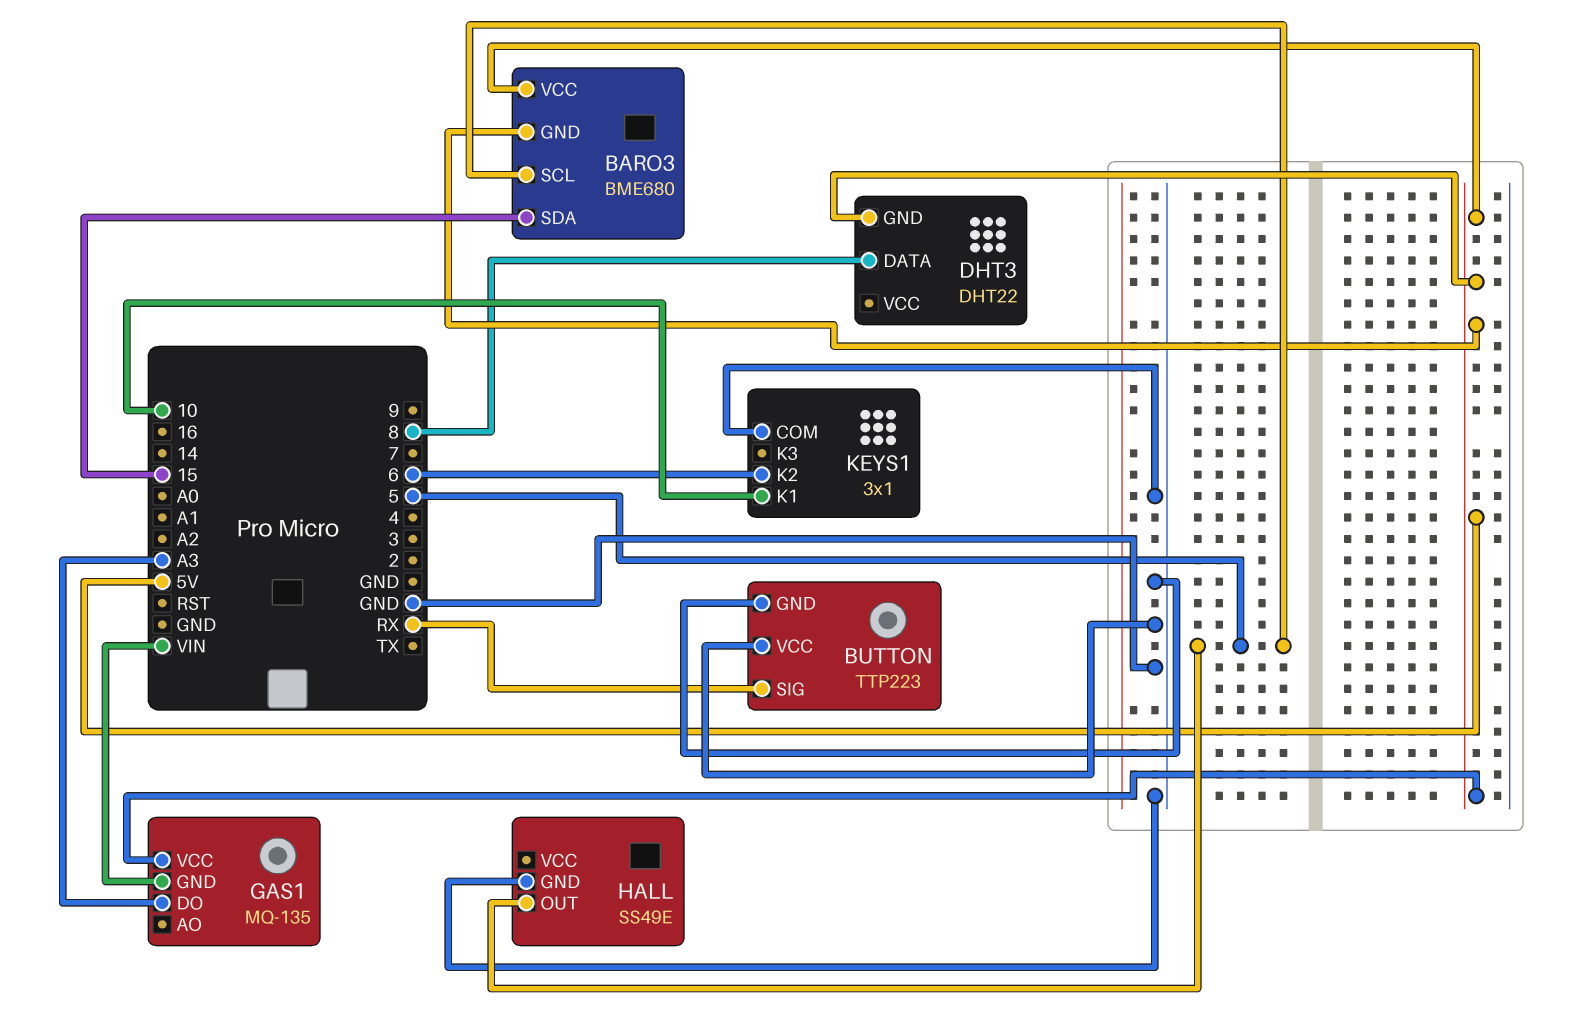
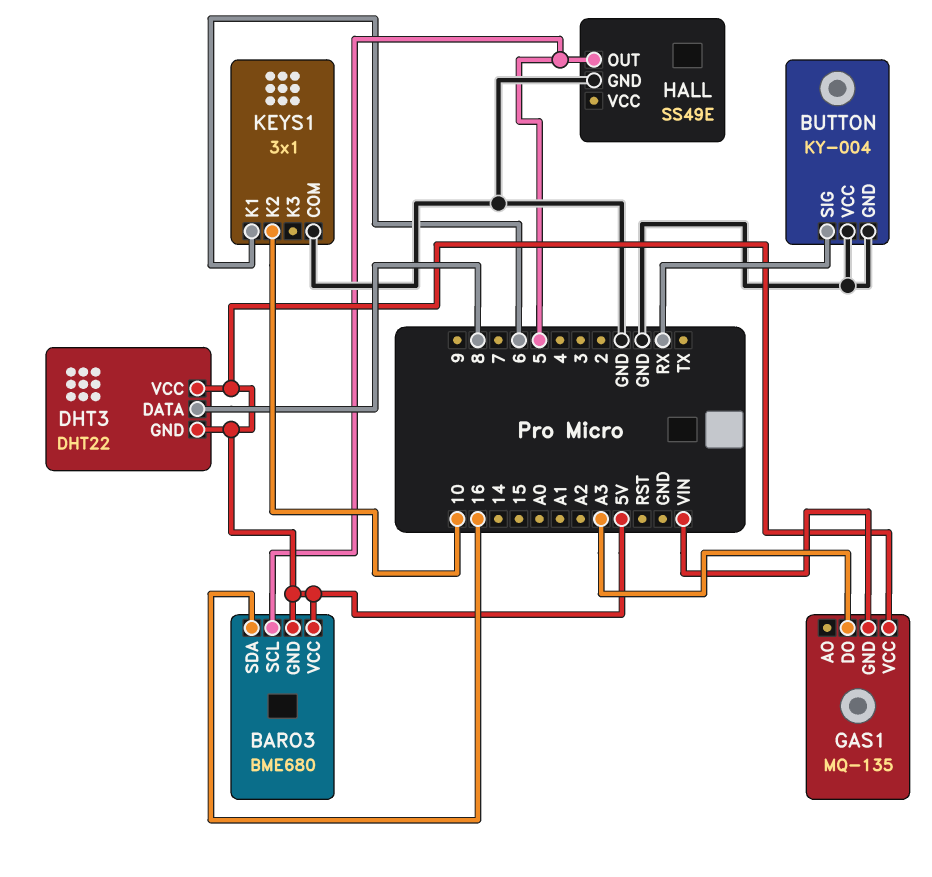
BARO3 pin SDA: 15 -> 16
BUTTON: TTP223 -> KY-004
DHT3 pin VCC: none -> 5V
KEYS1 pin K1: 10 -> 6
KEYS1 pin K2: 6 -> 10

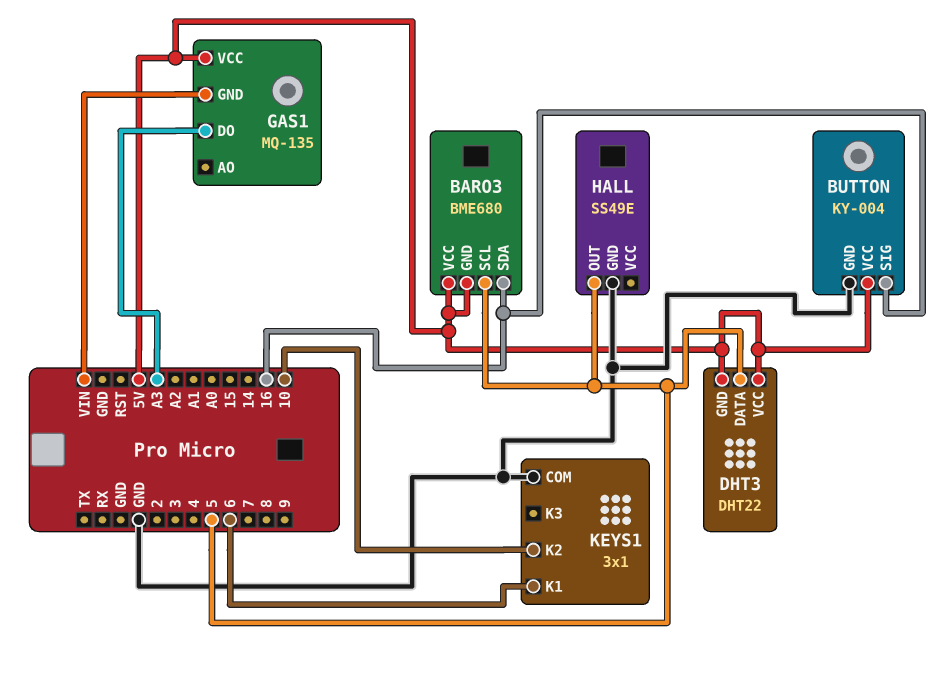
BUTTON pin SIG: RX -> 16
BUTTON pin VCC: GND -> 5V
DHT3 pin DATA: 8 -> 5

